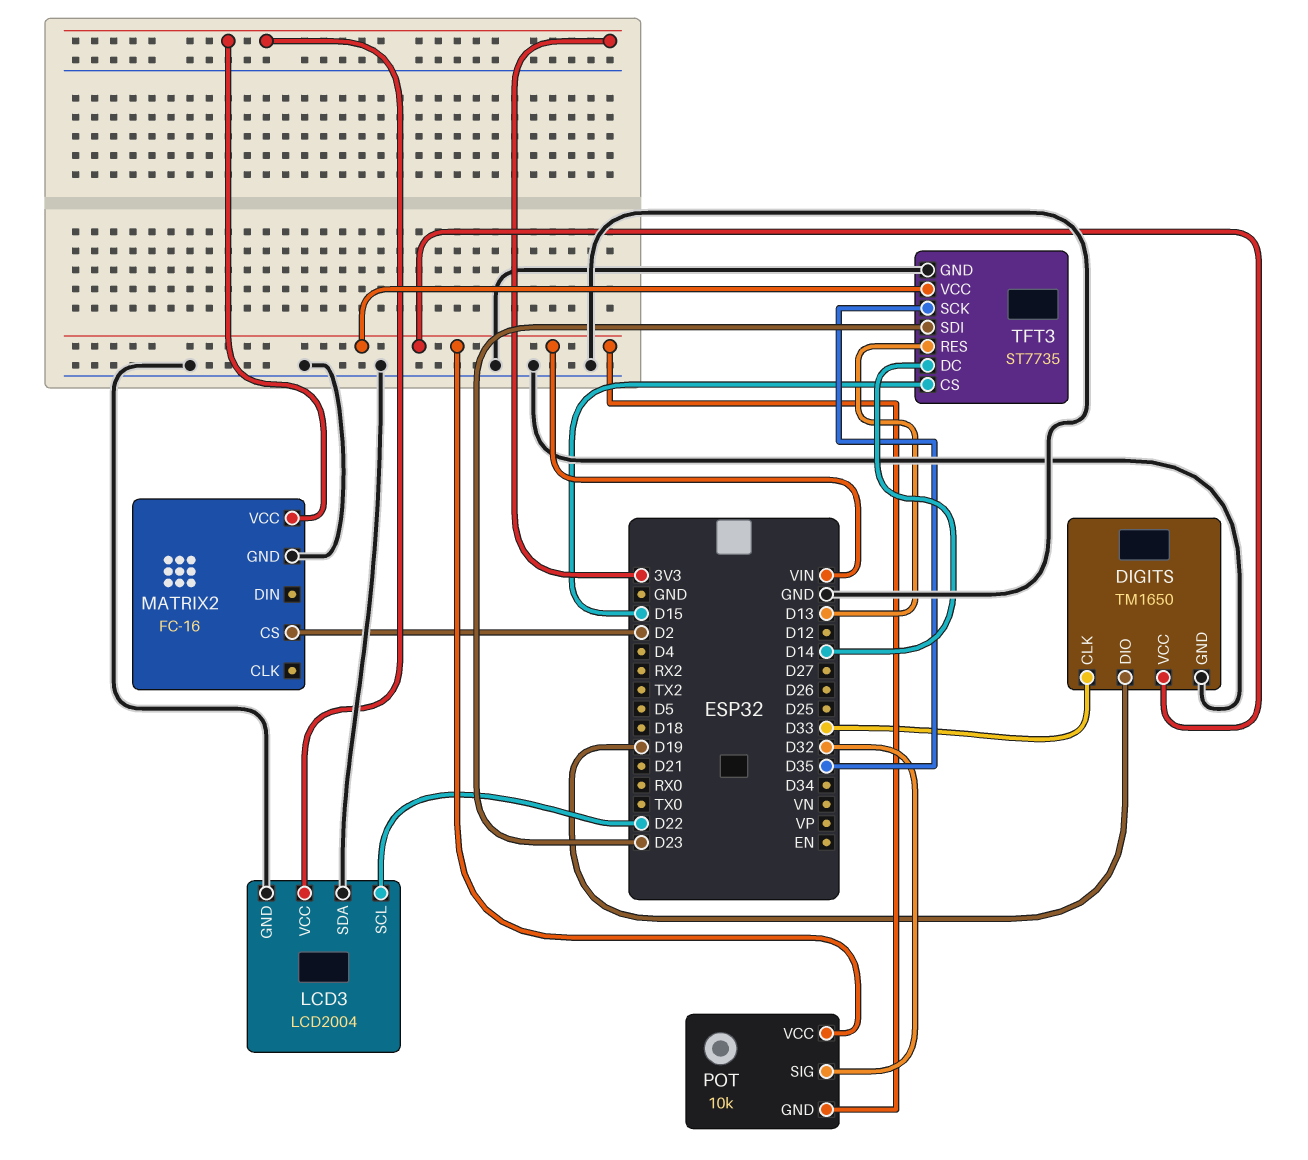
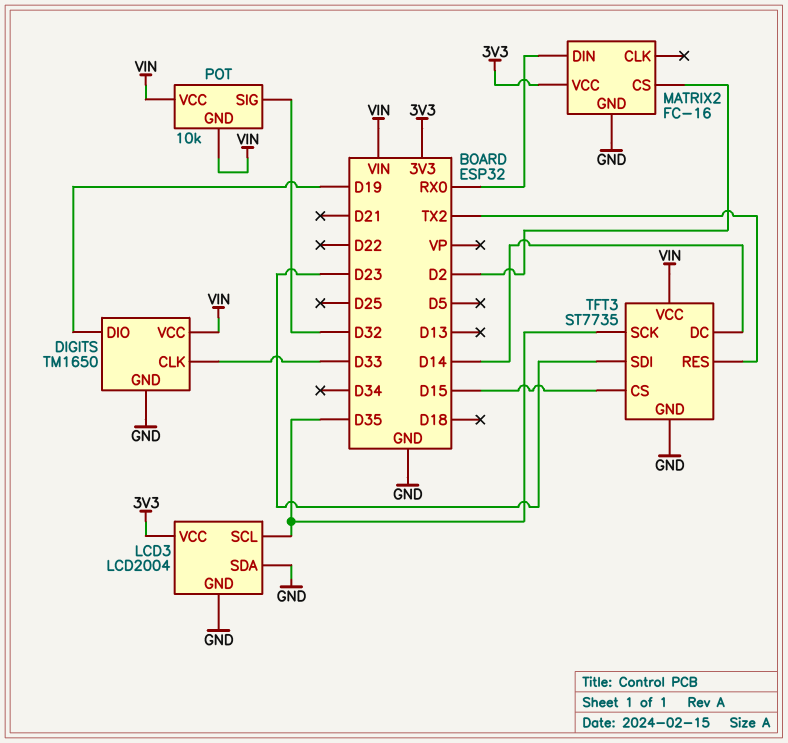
LCD3 pin SCL: D22 -> D35
MATRIX2 pin DIN: none -> RX0
TFT3 pin RES: D13 -> TX2

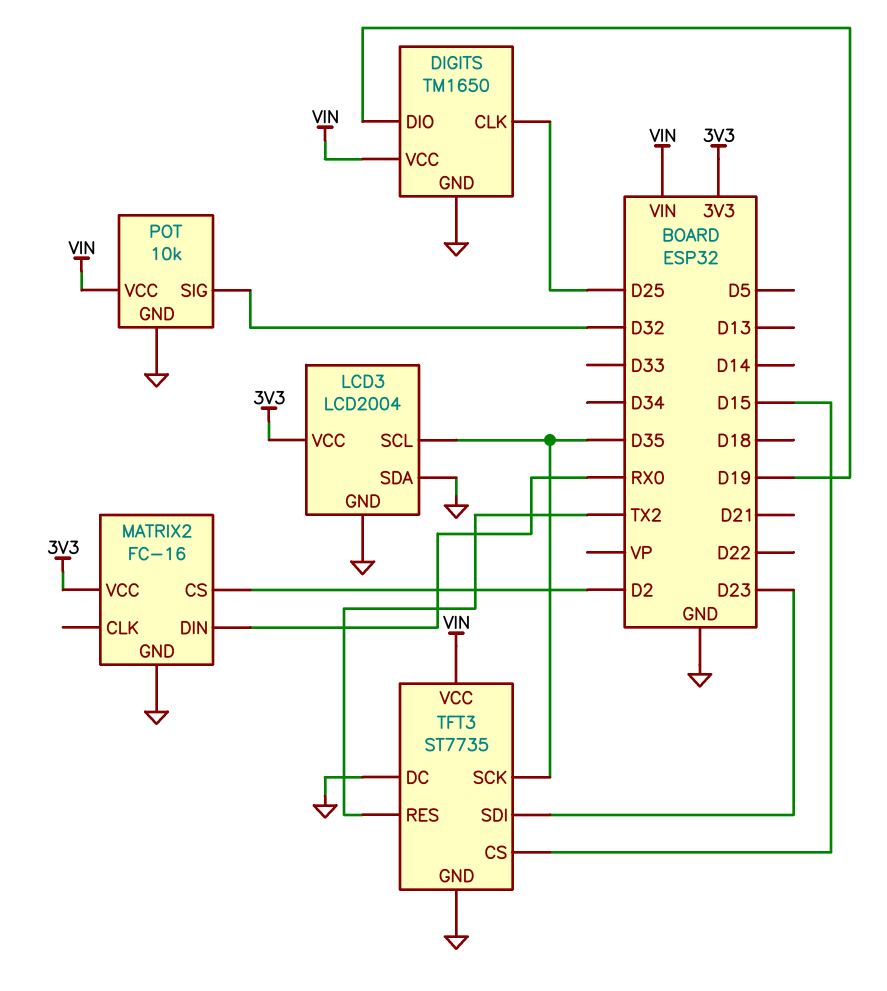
DIGITS pin CLK: D33 -> D25
POT pin GND: VIN -> GND
TFT3 pin DC: D14 -> GND

